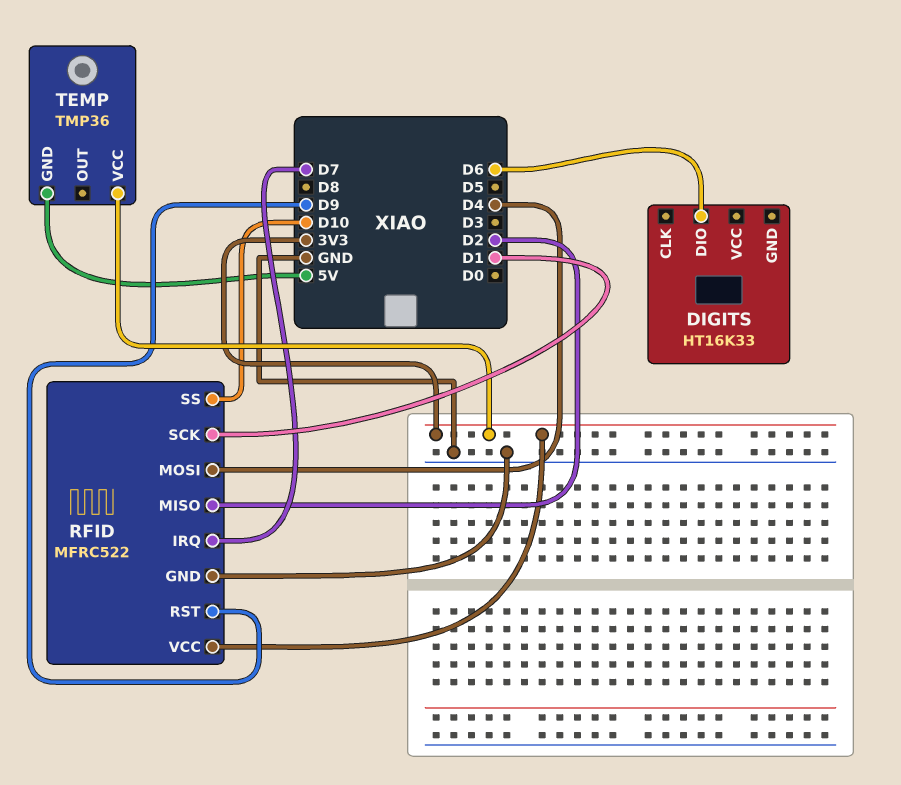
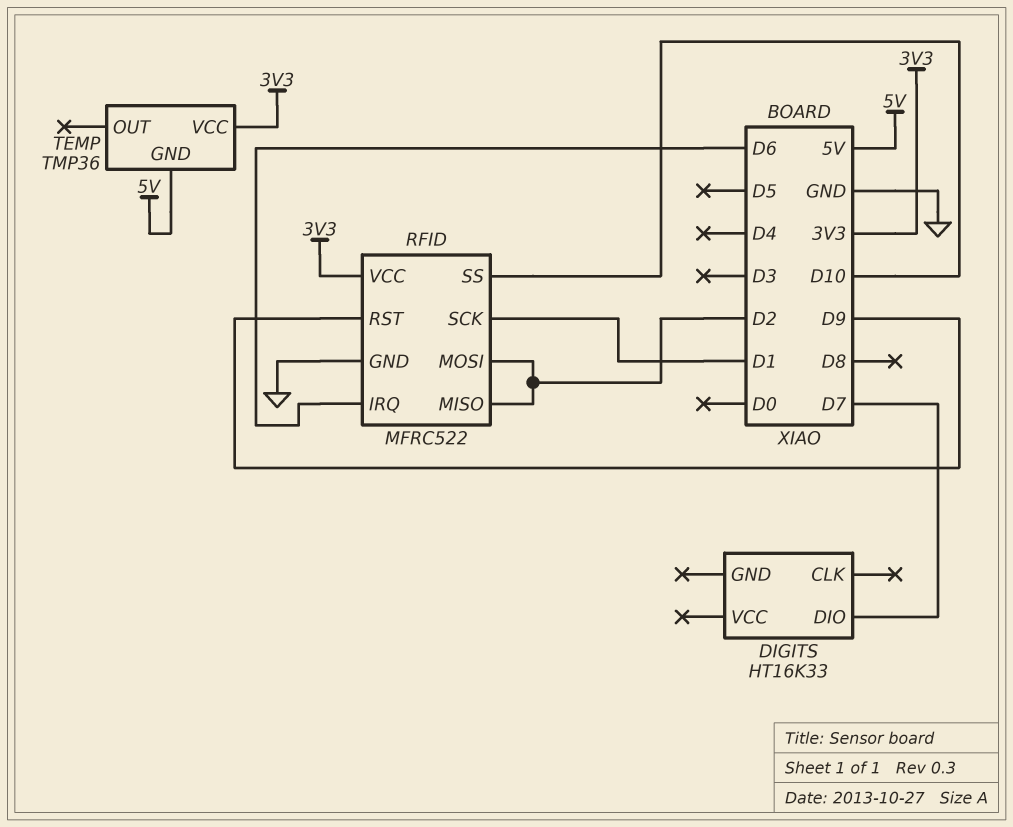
DIGITS pin DIO: D6 -> D7
RFID pin IRQ: D7 -> D6
RFID pin MOSI: D4 -> D2

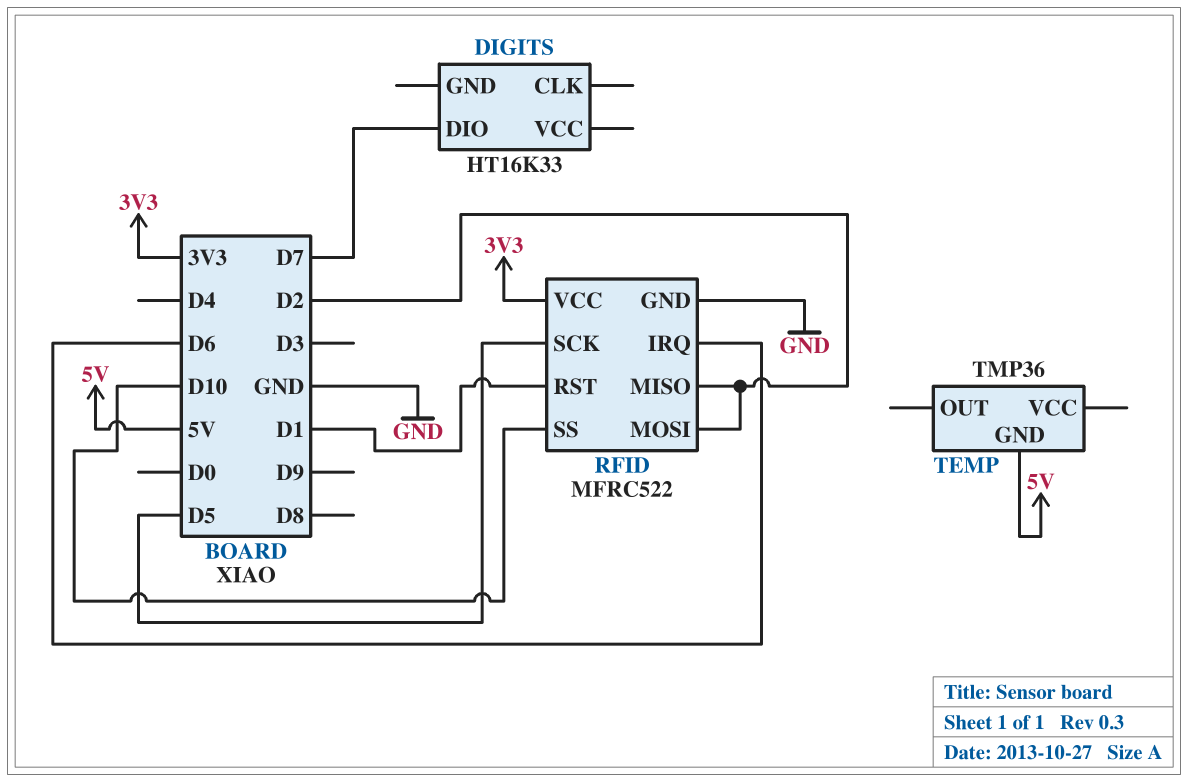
RFID pin RST: D9 -> D1
RFID pin SCK: D1 -> D5
TEMP pin VCC: 3V3 -> none

